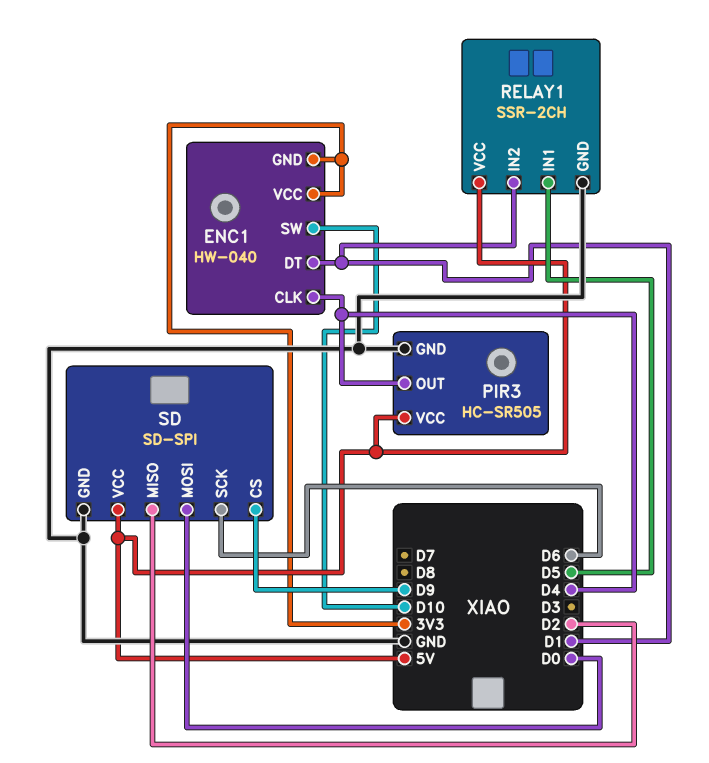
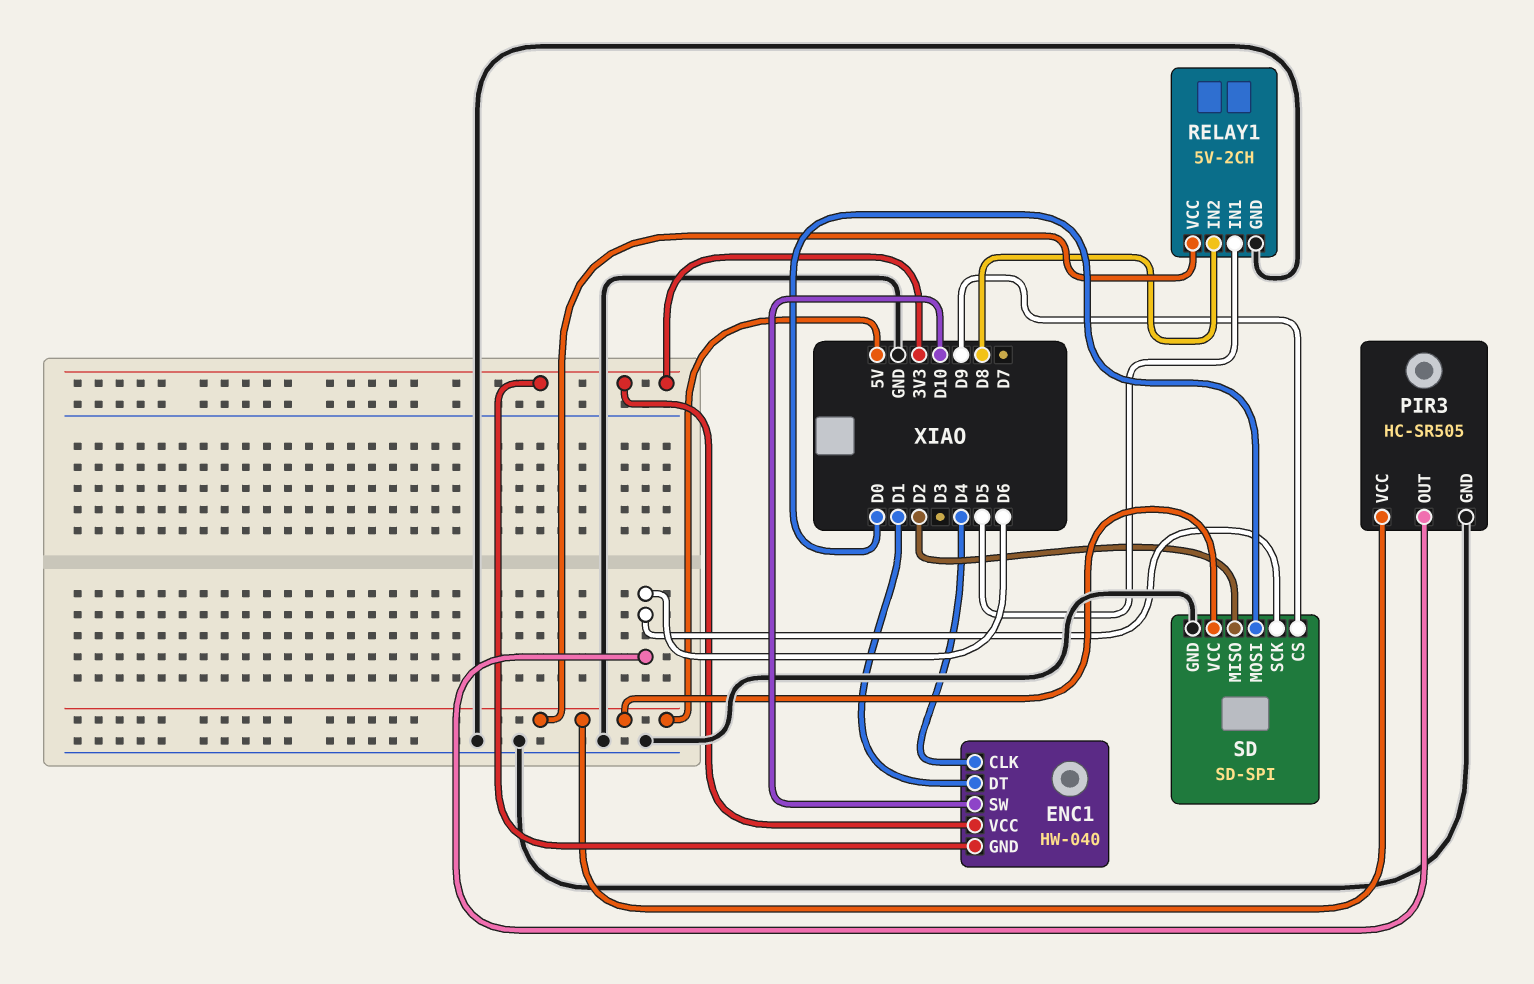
PIR3 pin OUT: D4 -> D6
RELAY1: SSR-2CH -> 5V-2CH
RELAY1 pin IN2: D1 -> D8

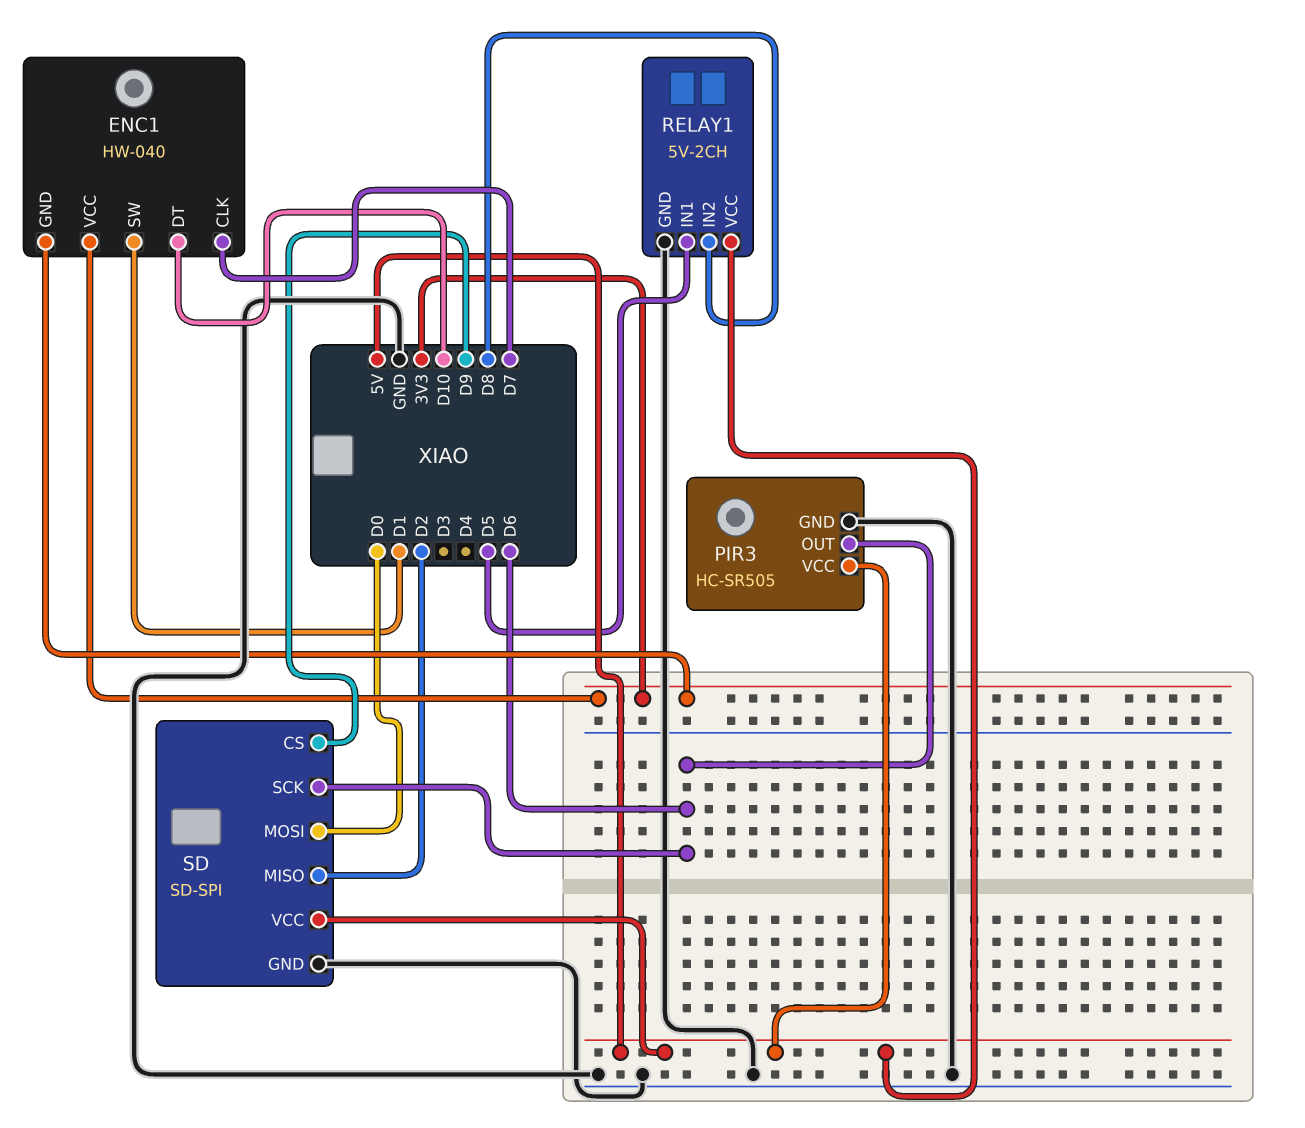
ENC1 pin CLK: D4 -> D7
ENC1 pin DT: D1 -> D10
ENC1 pin SW: D10 -> D1

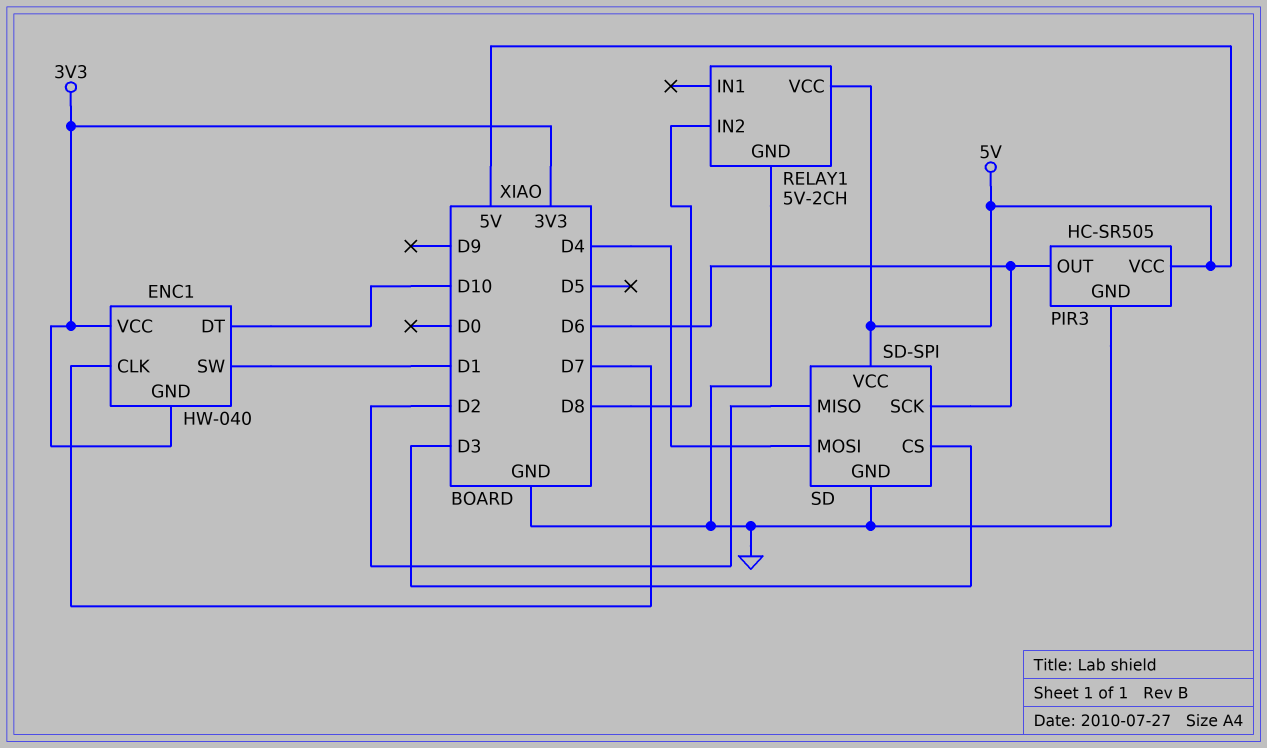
RELAY1 pin IN1: D5 -> none
SD pin CS: D9 -> D3
SD pin MOSI: D0 -> D4

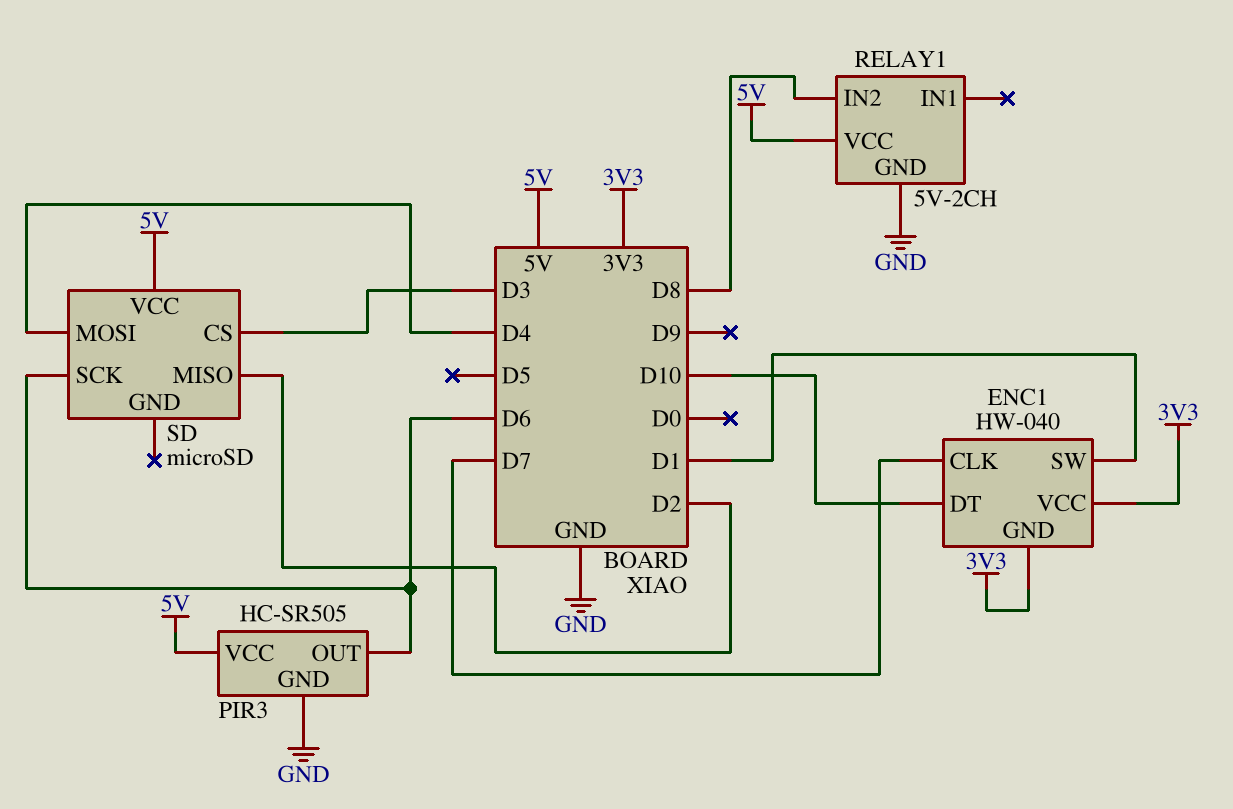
SD: SD-SPI -> microSD
SD pin GND: GND -> none

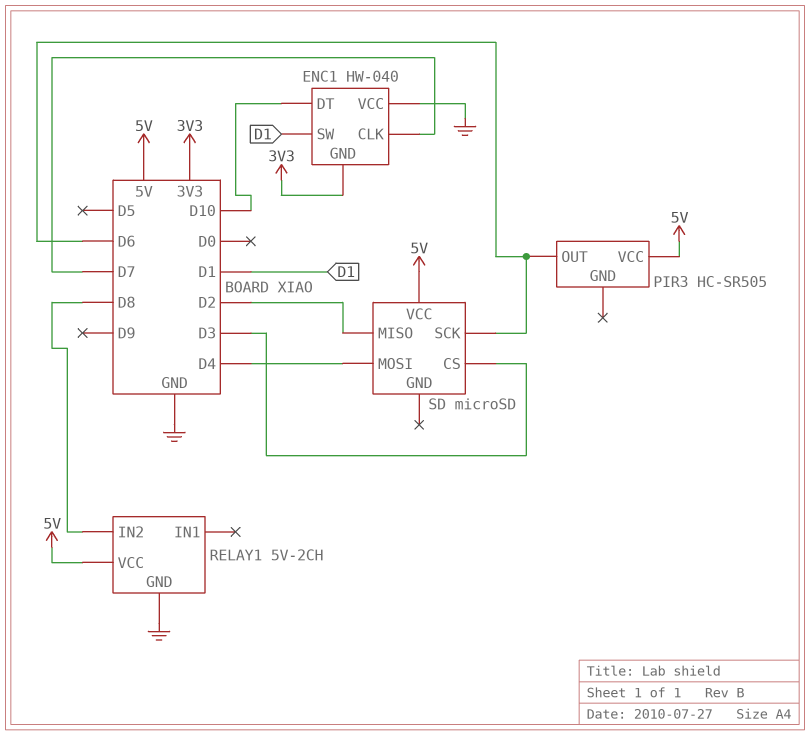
ENC1 pin VCC: 3V3 -> GND
PIR3 pin GND: GND -> none

